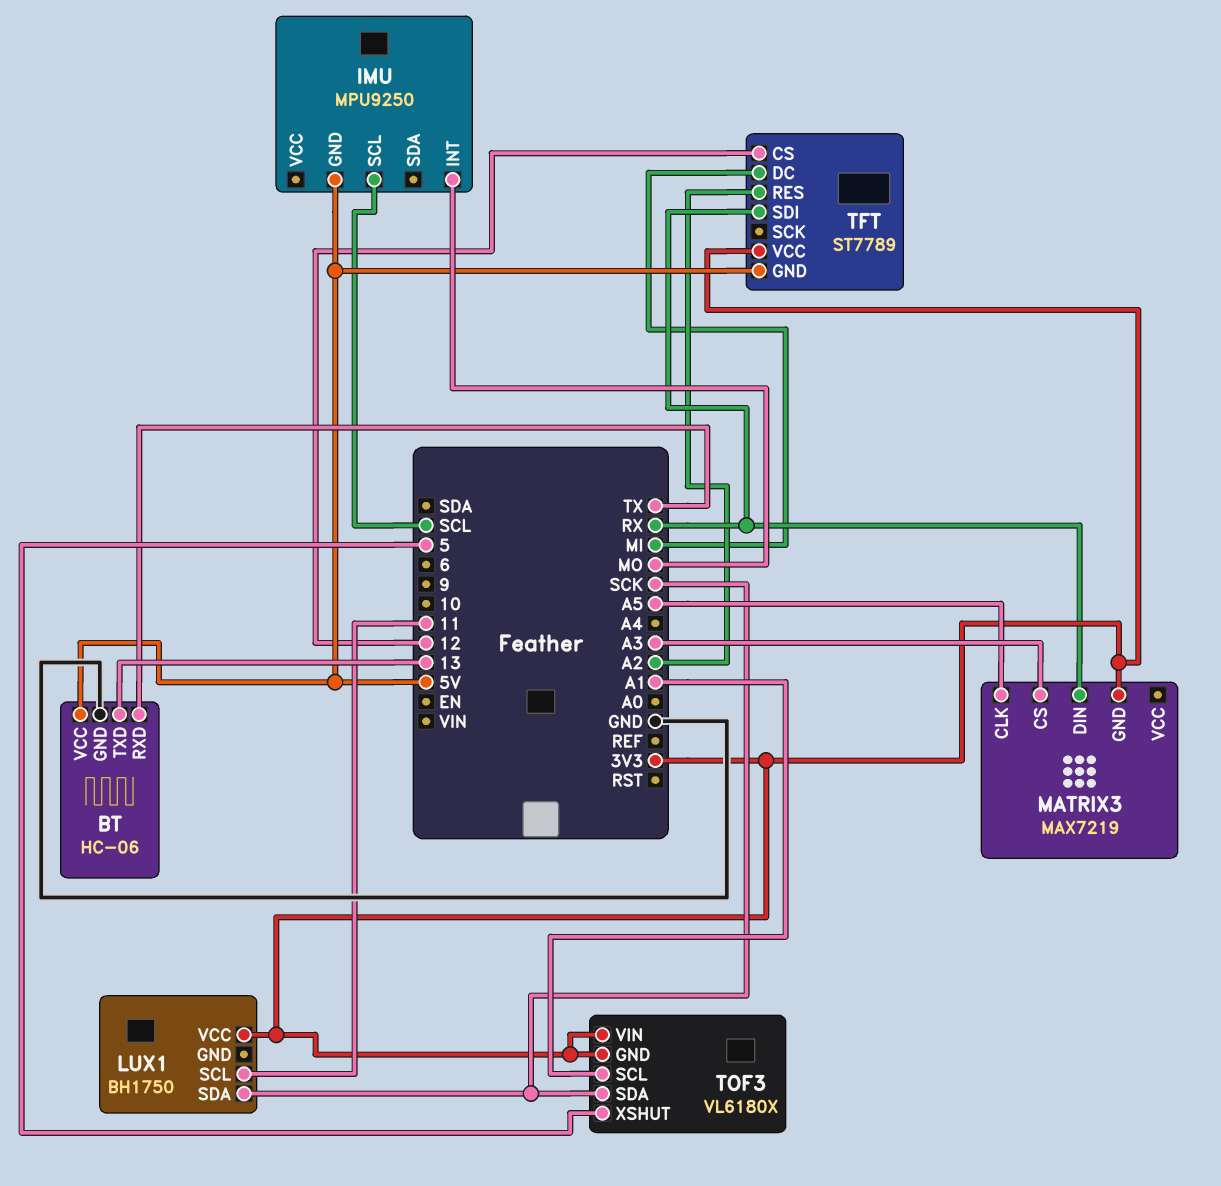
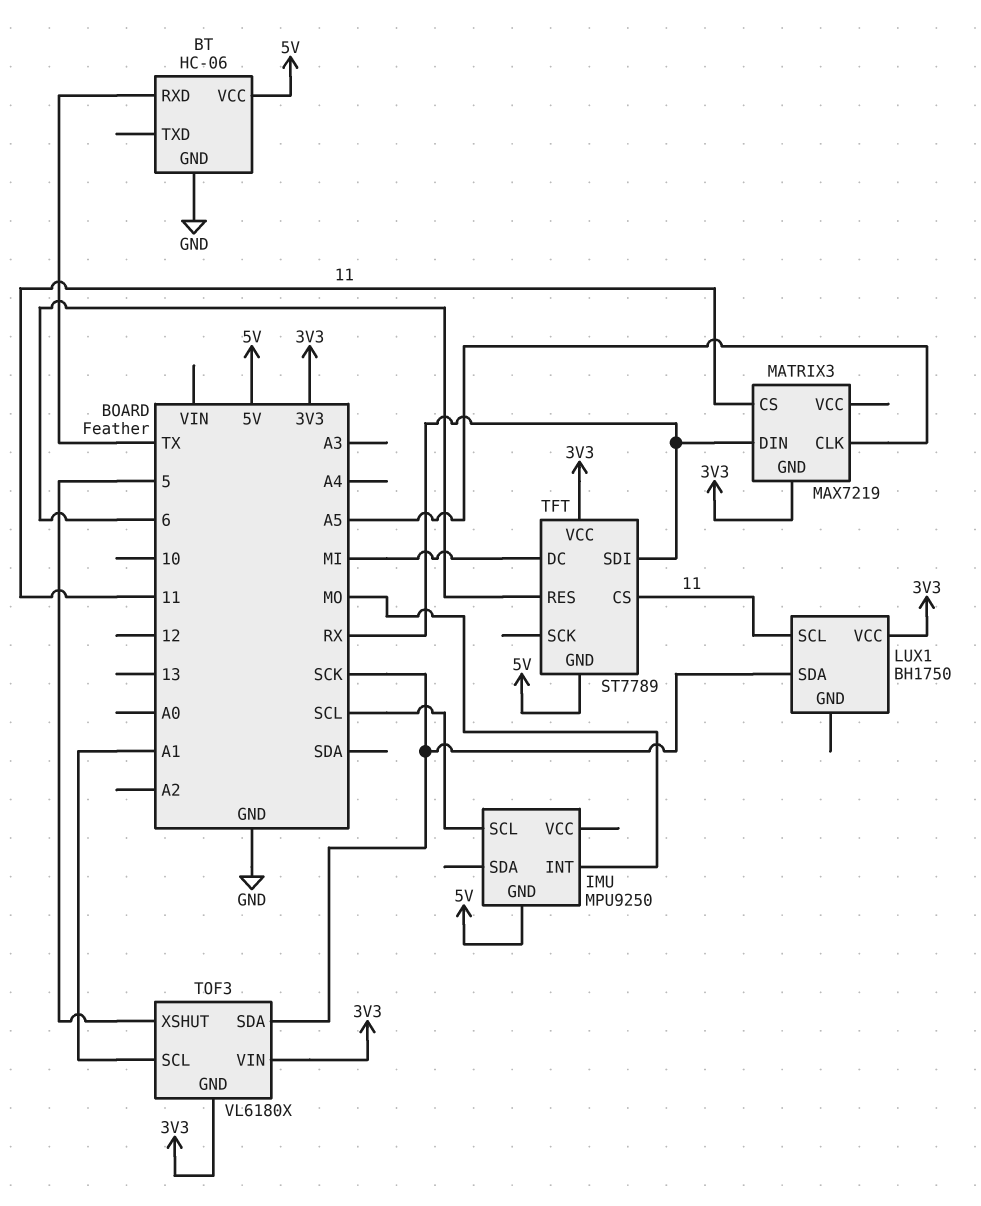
BT pin TXD: 13 -> none
MATRIX3 pin CS: A3 -> 11
TFT pin CS: 12 -> 11
TFT pin RES: A2 -> 6

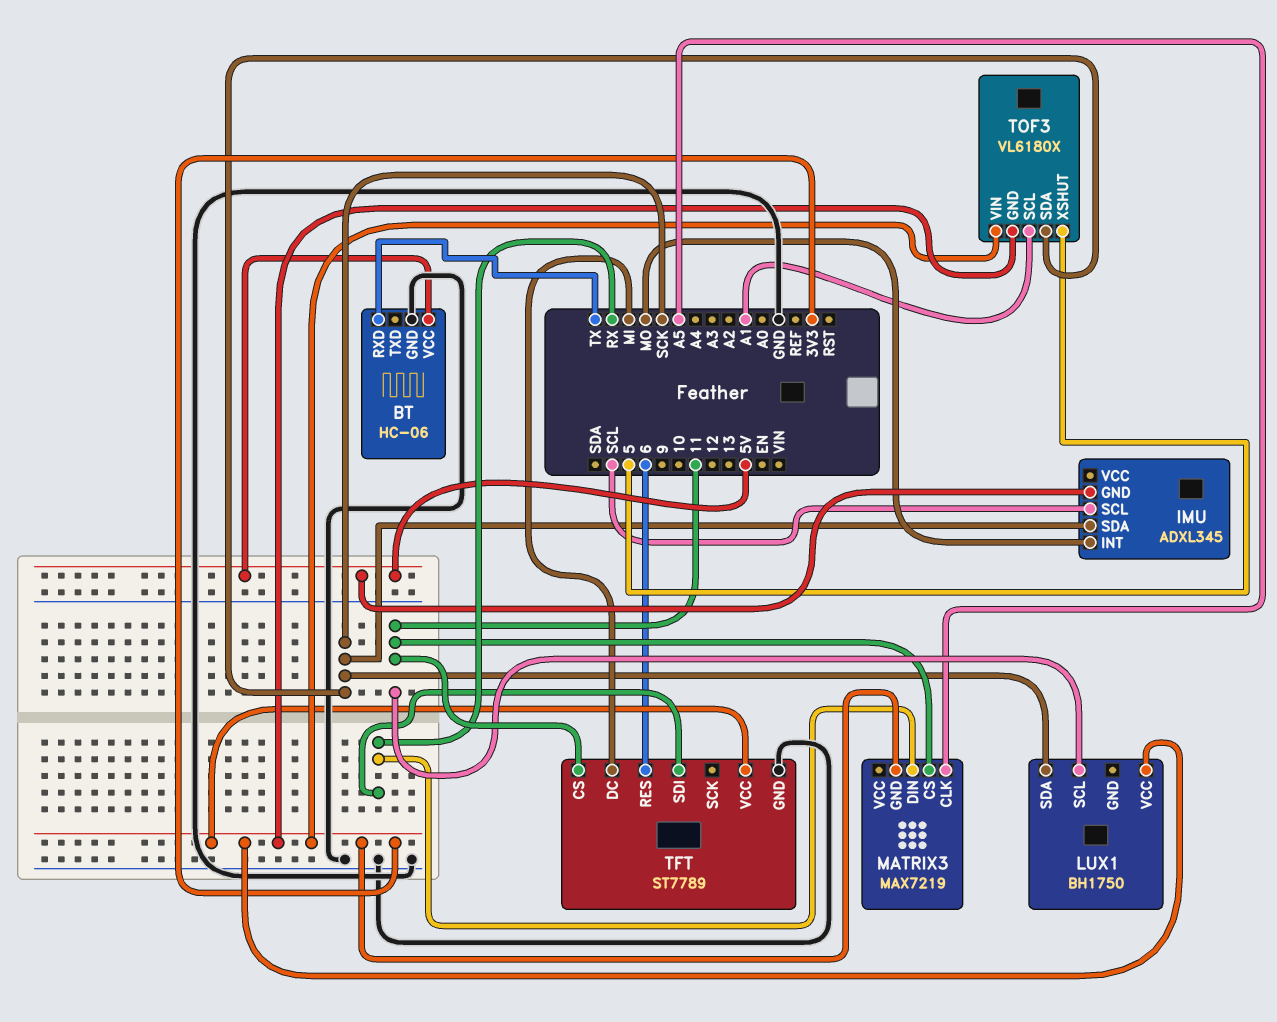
IMU: MPU9250 -> ADXL345
IMU pin SDA: none -> SCK
TFT pin GND: 5V -> GND

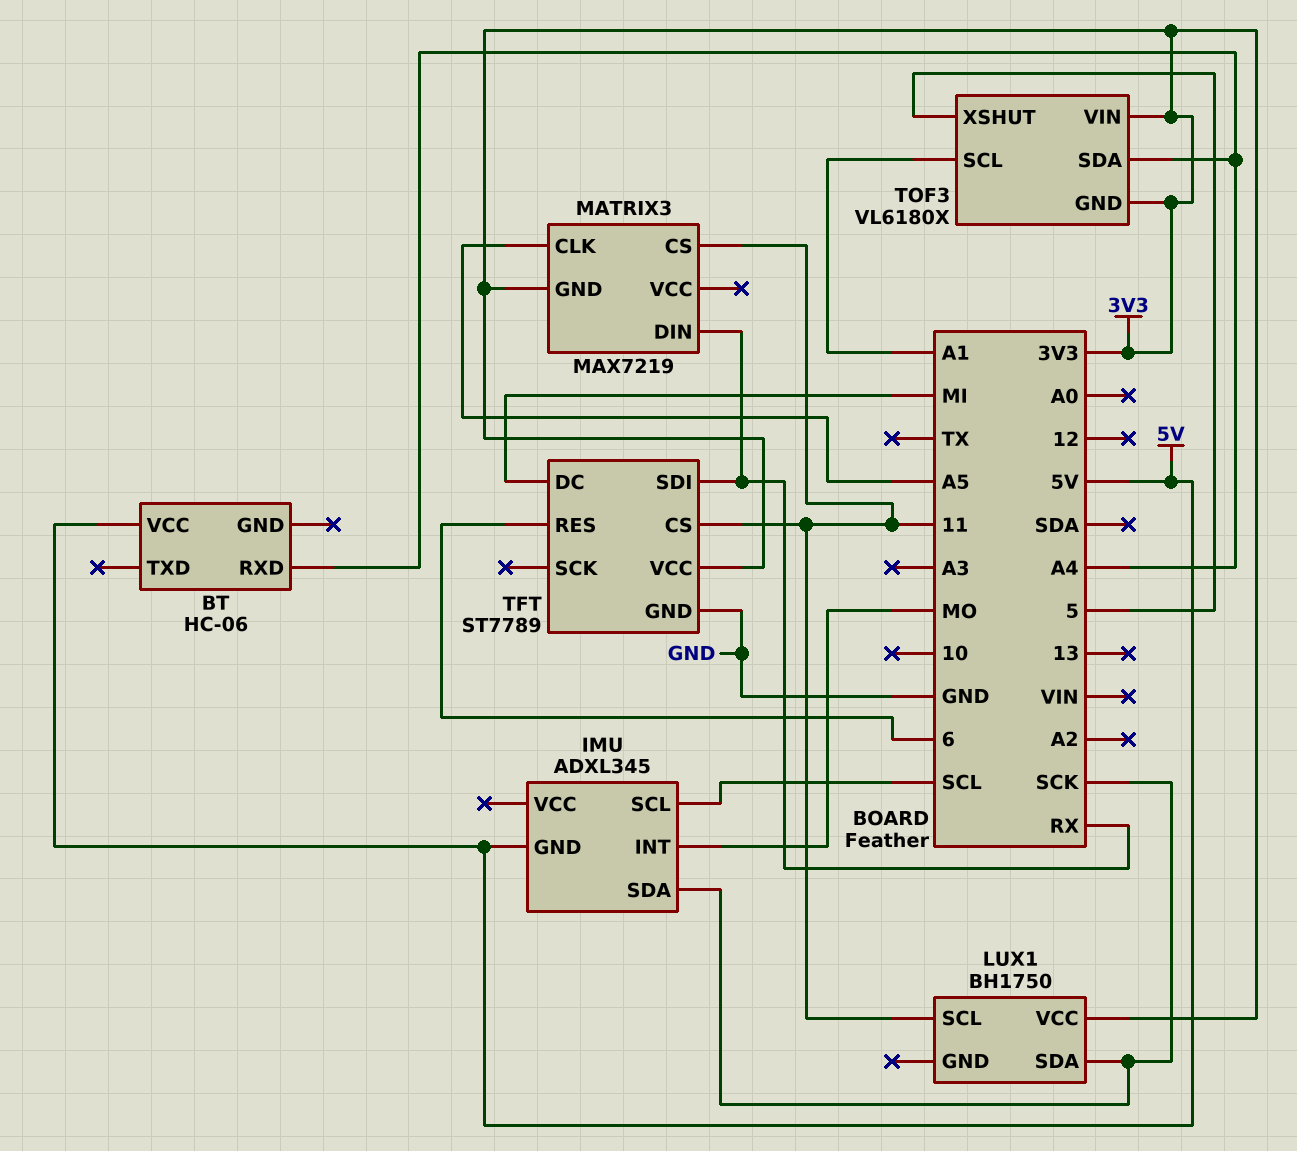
BT pin GND: GND -> none
BT pin RXD: TX -> A4
TOF3 pin SDA: SCK -> A4

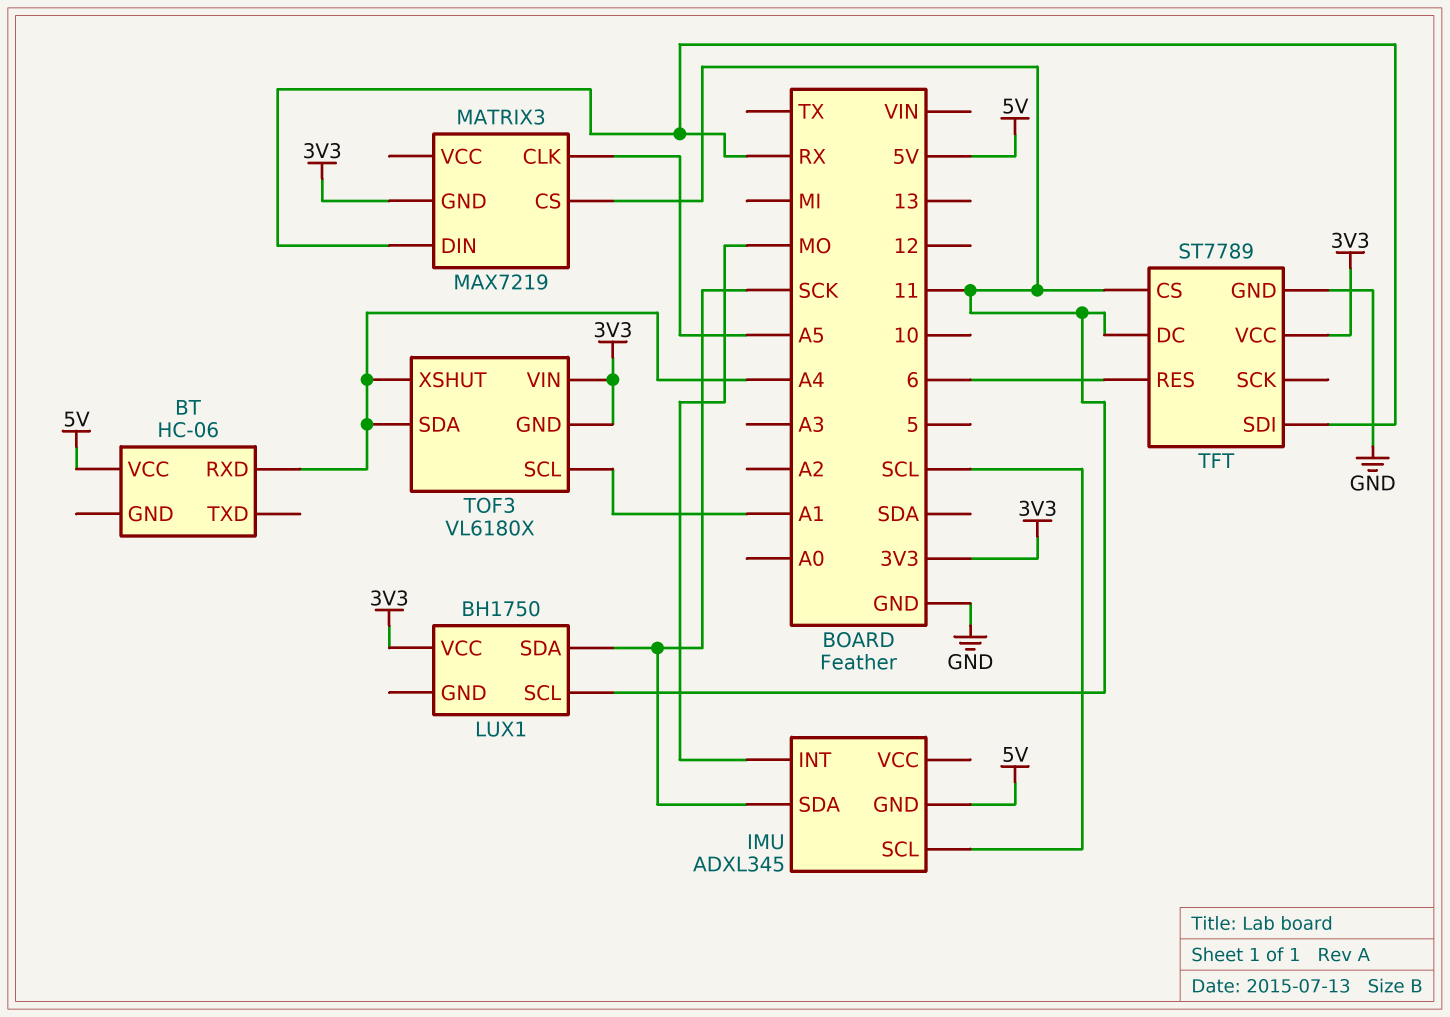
TFT pin DC: MI -> 11
TOF3 pin XSHUT: 5 -> A4

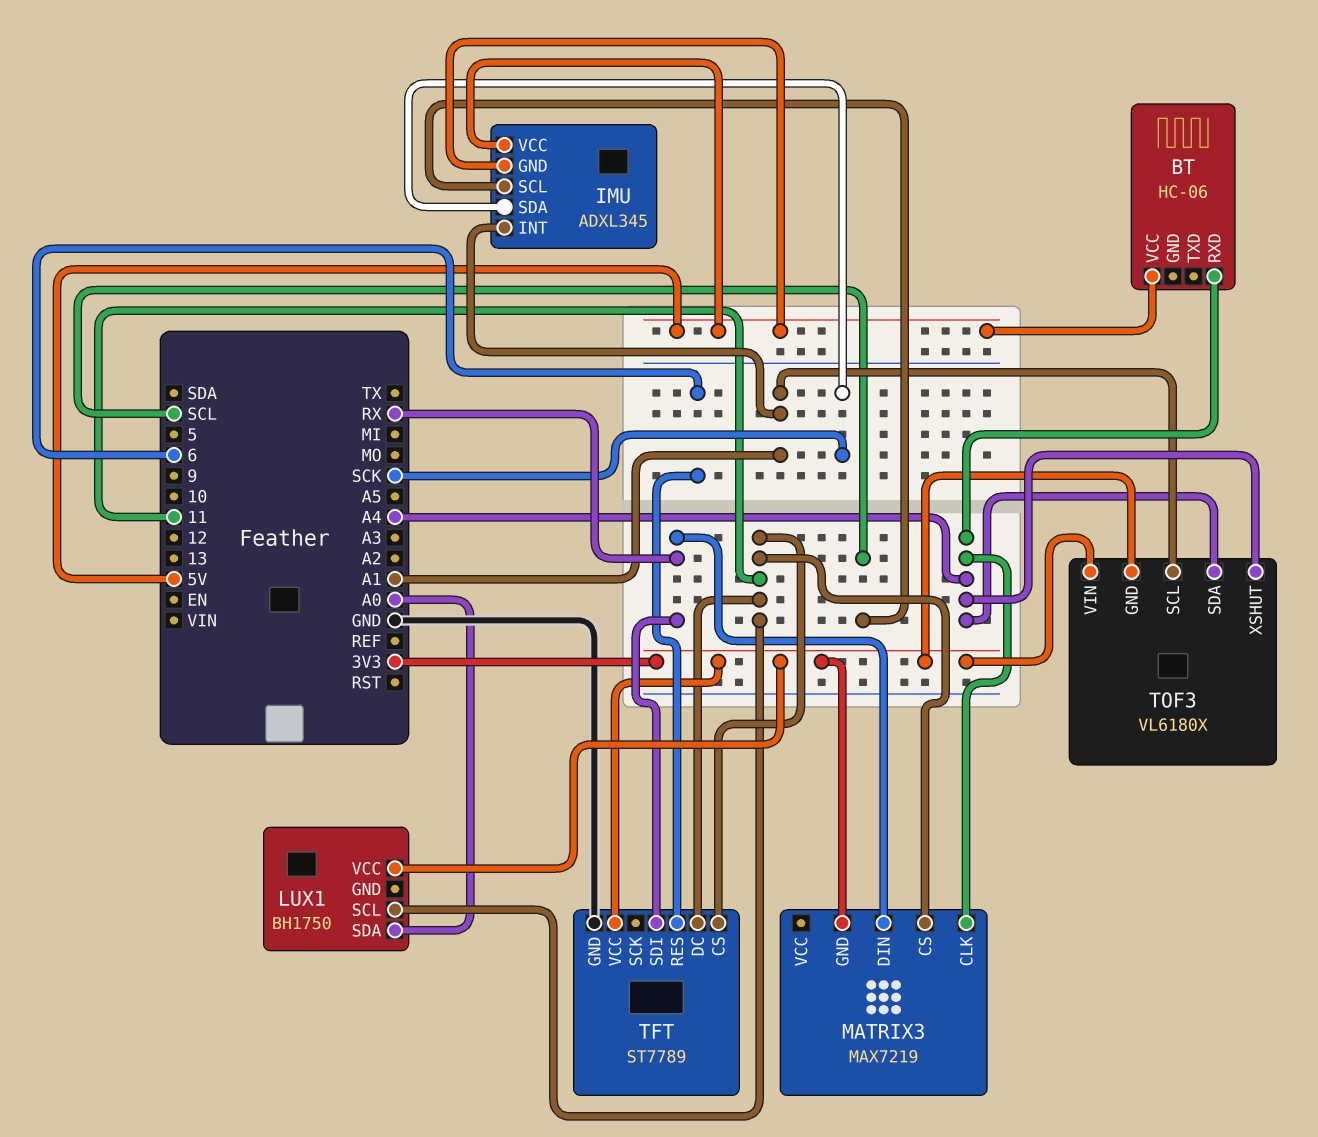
IMU pin INT: MO -> A1
IMU pin VCC: none -> 5V
LUX1 pin SDA: SCK -> A0
MATRIX3 pin CLK: A5 -> A4

